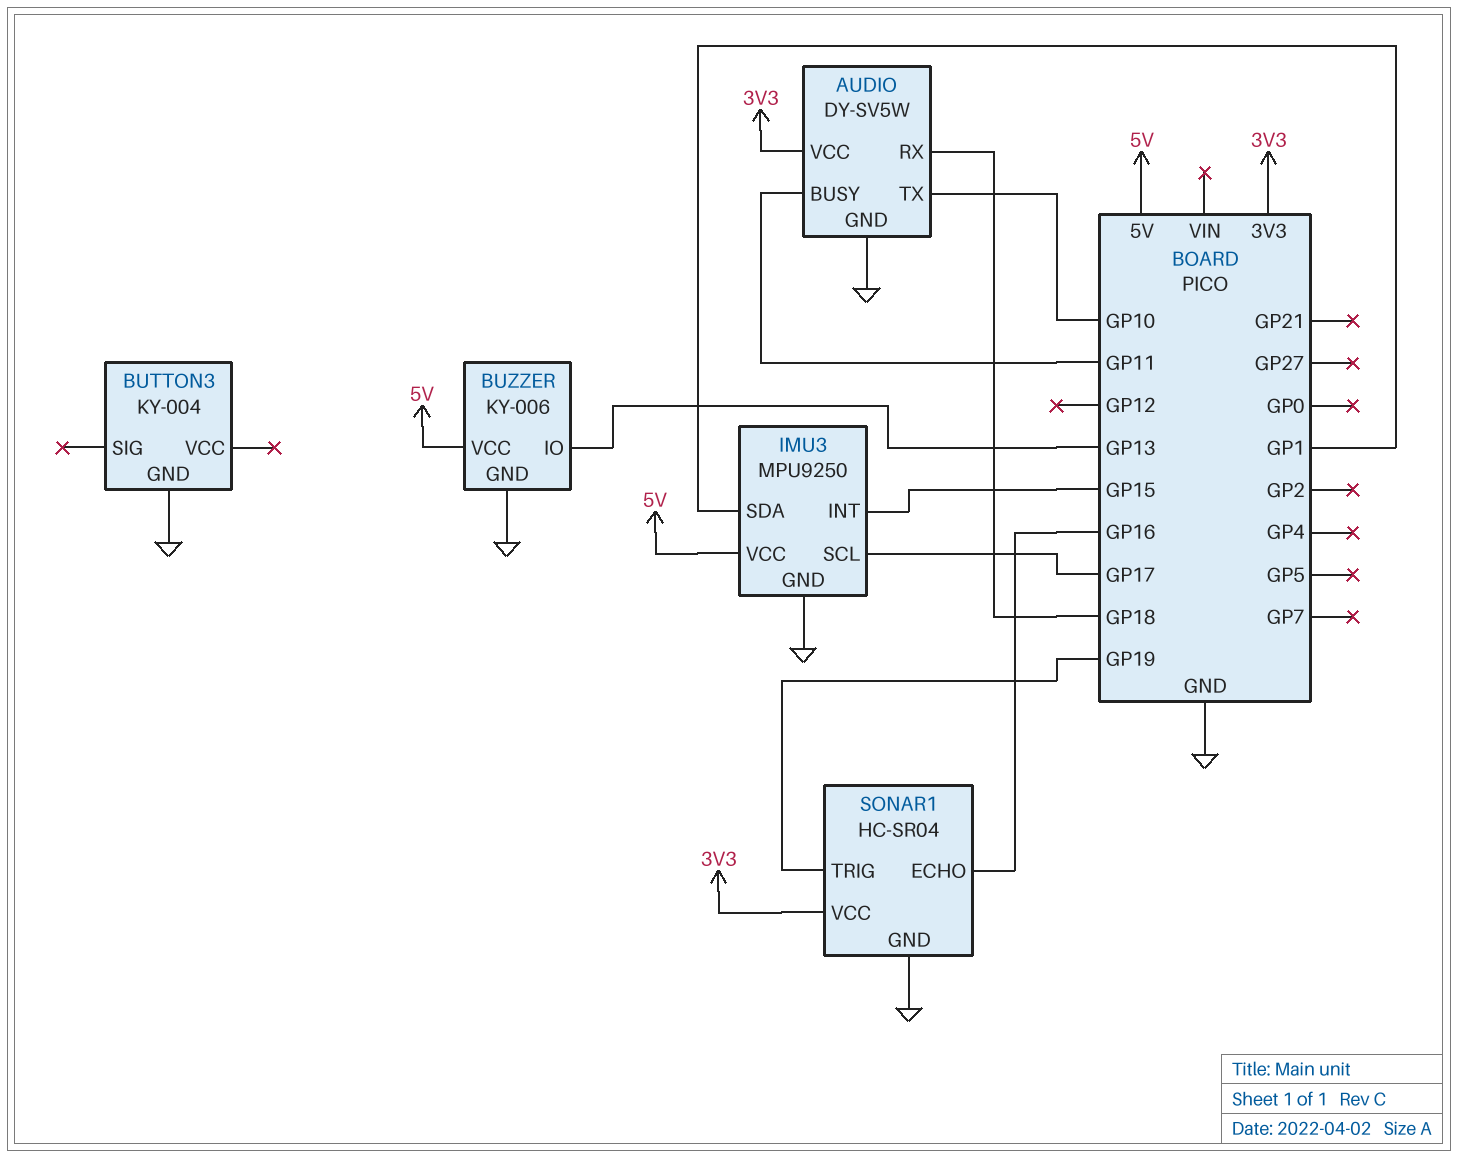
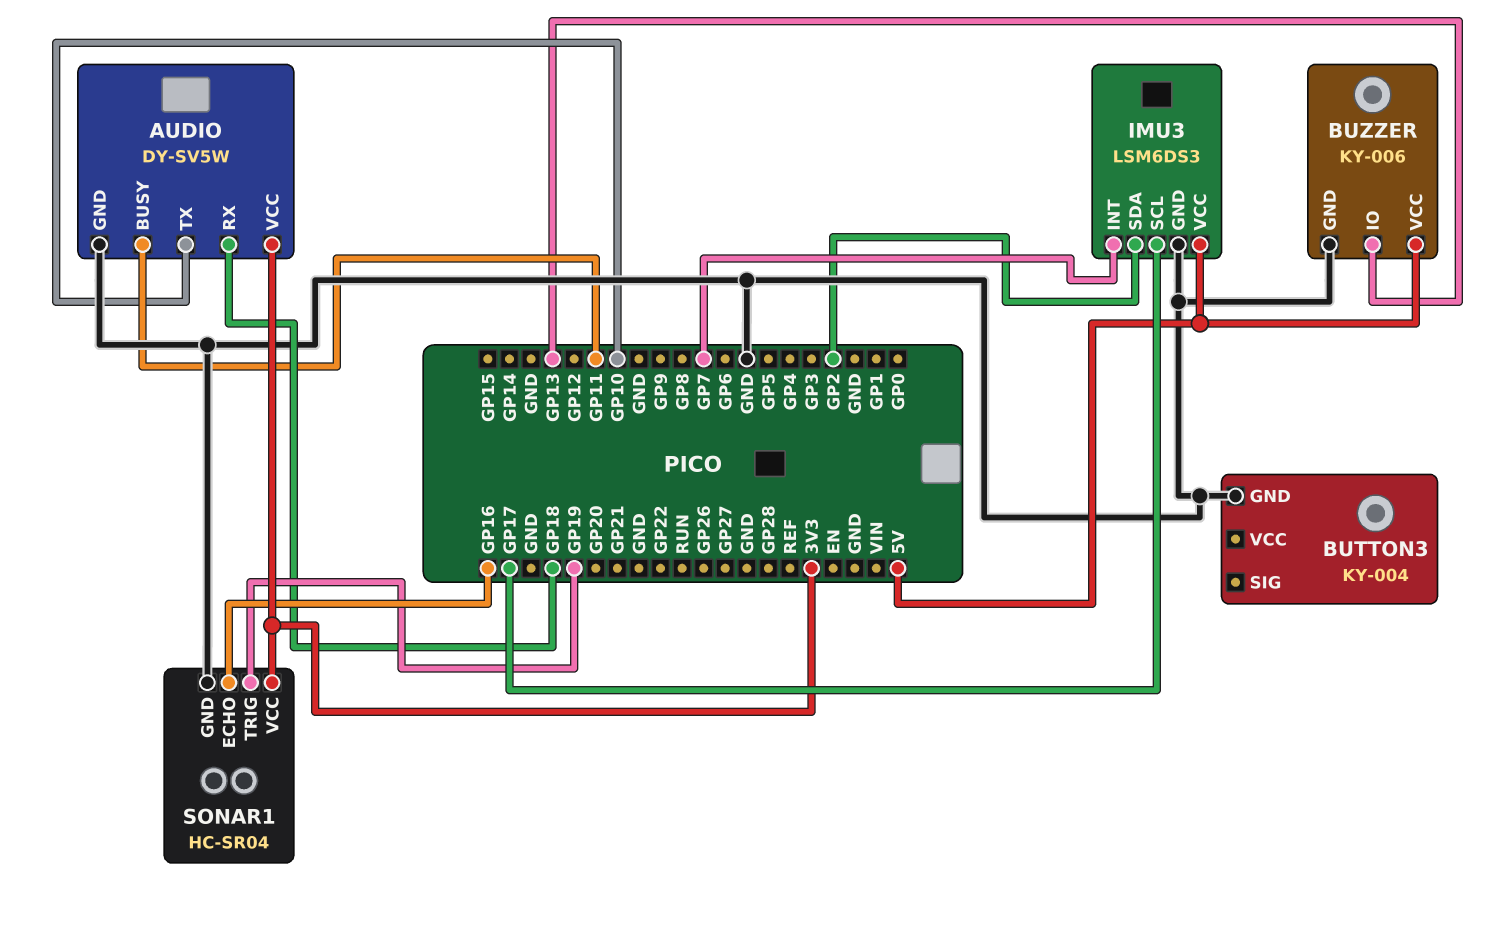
IMU3: MPU9250 -> LSM6DS3
IMU3 pin INT: GP15 -> GP7
IMU3 pin SDA: GP1 -> GP2

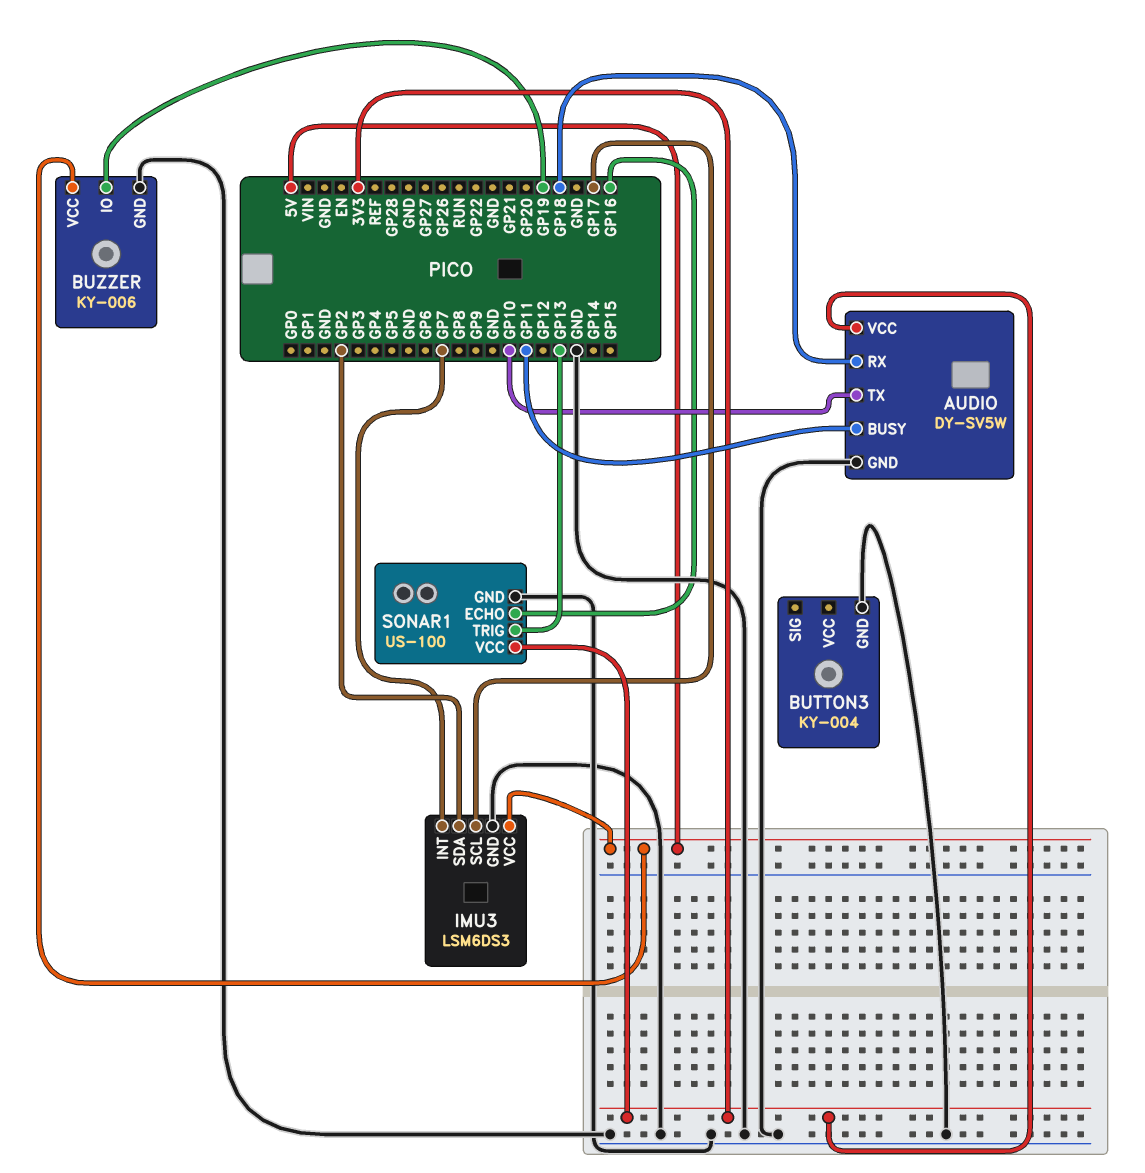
BUZZER pin IO: GP13 -> GP19
SONAR1: HC-SR04 -> US-100
SONAR1 pin TRIG: GP19 -> GP13

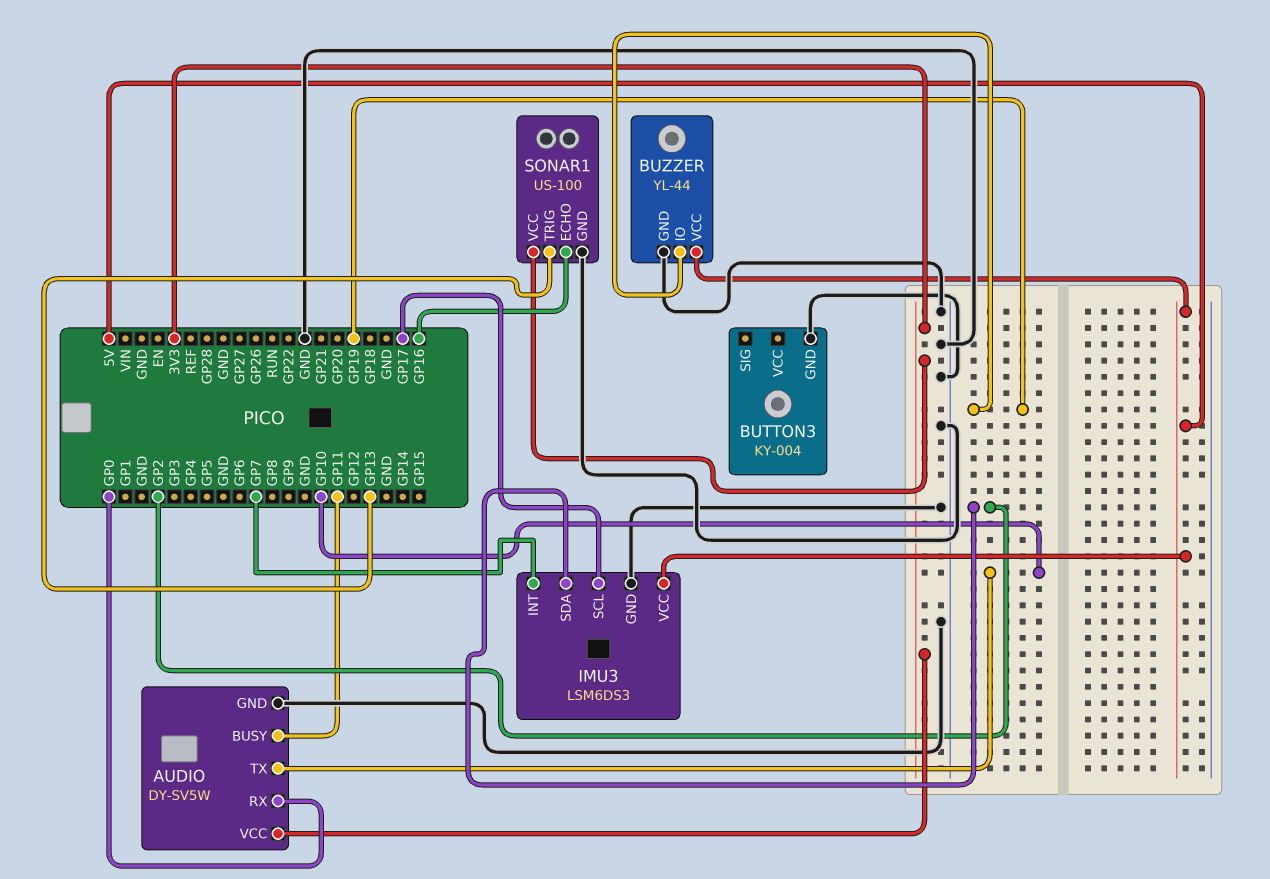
AUDIO pin RX: GP18 -> GP0
BUZZER: KY-006 -> YL-44

